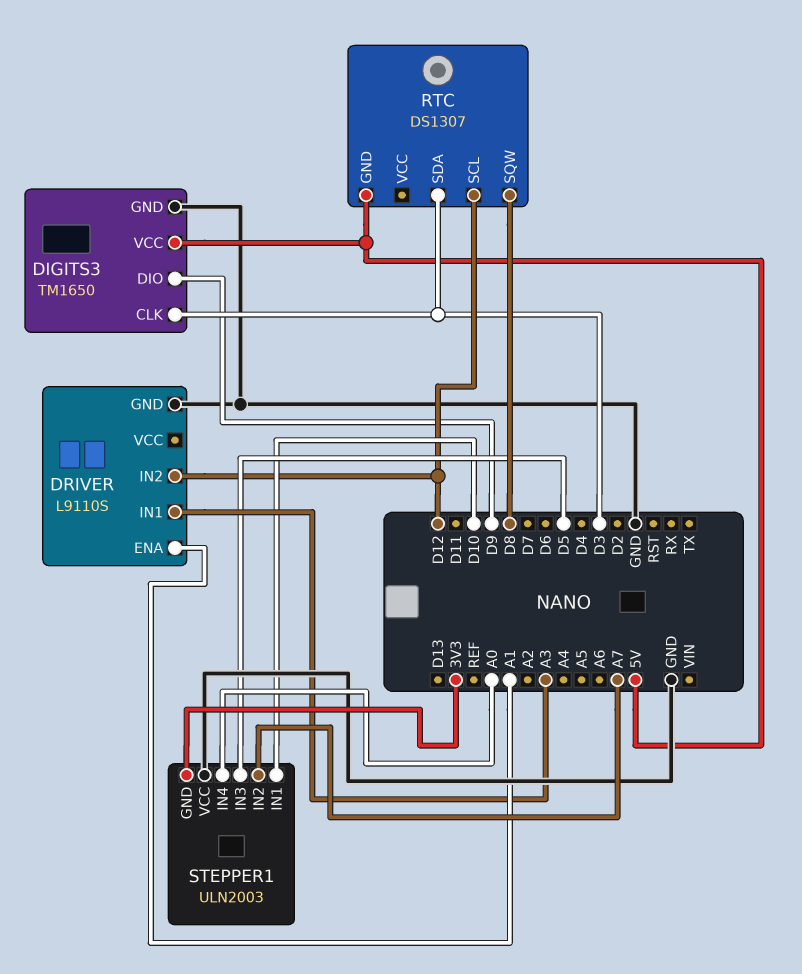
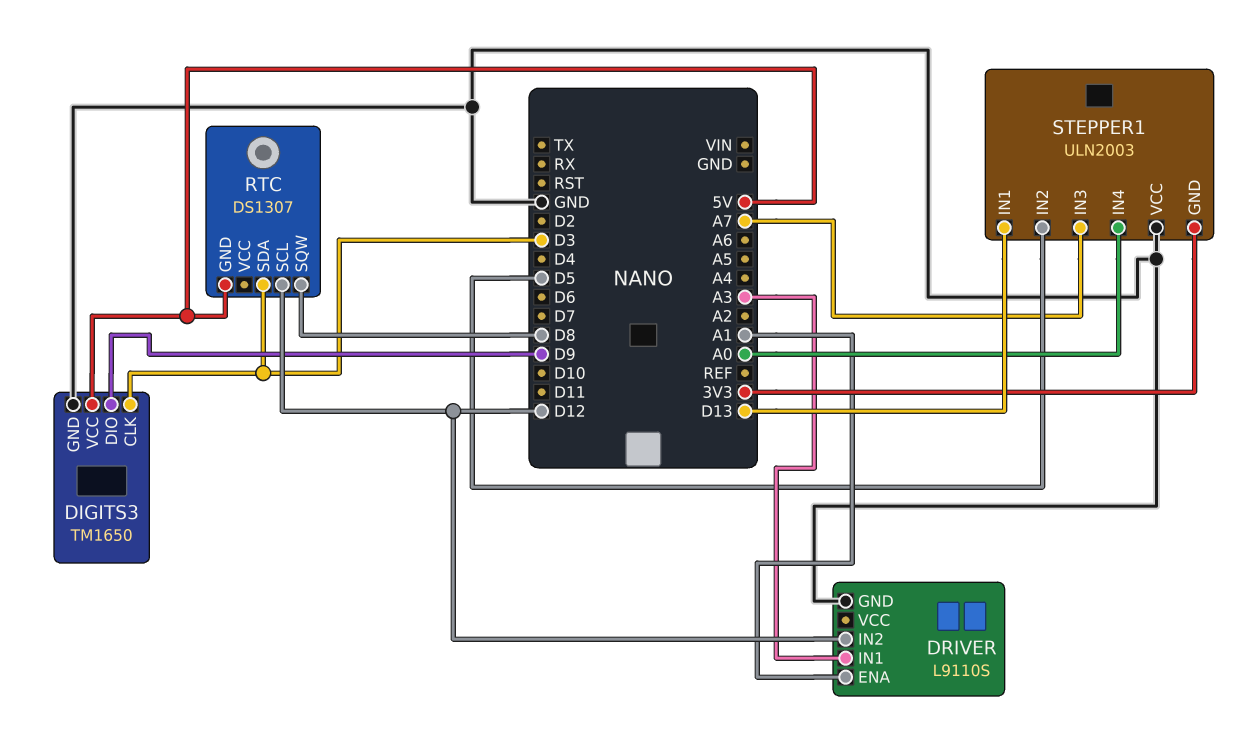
STEPPER1 pin IN1: D10 -> D13
STEPPER1 pin IN2: A7 -> D5
STEPPER1 pin IN3: D5 -> A7

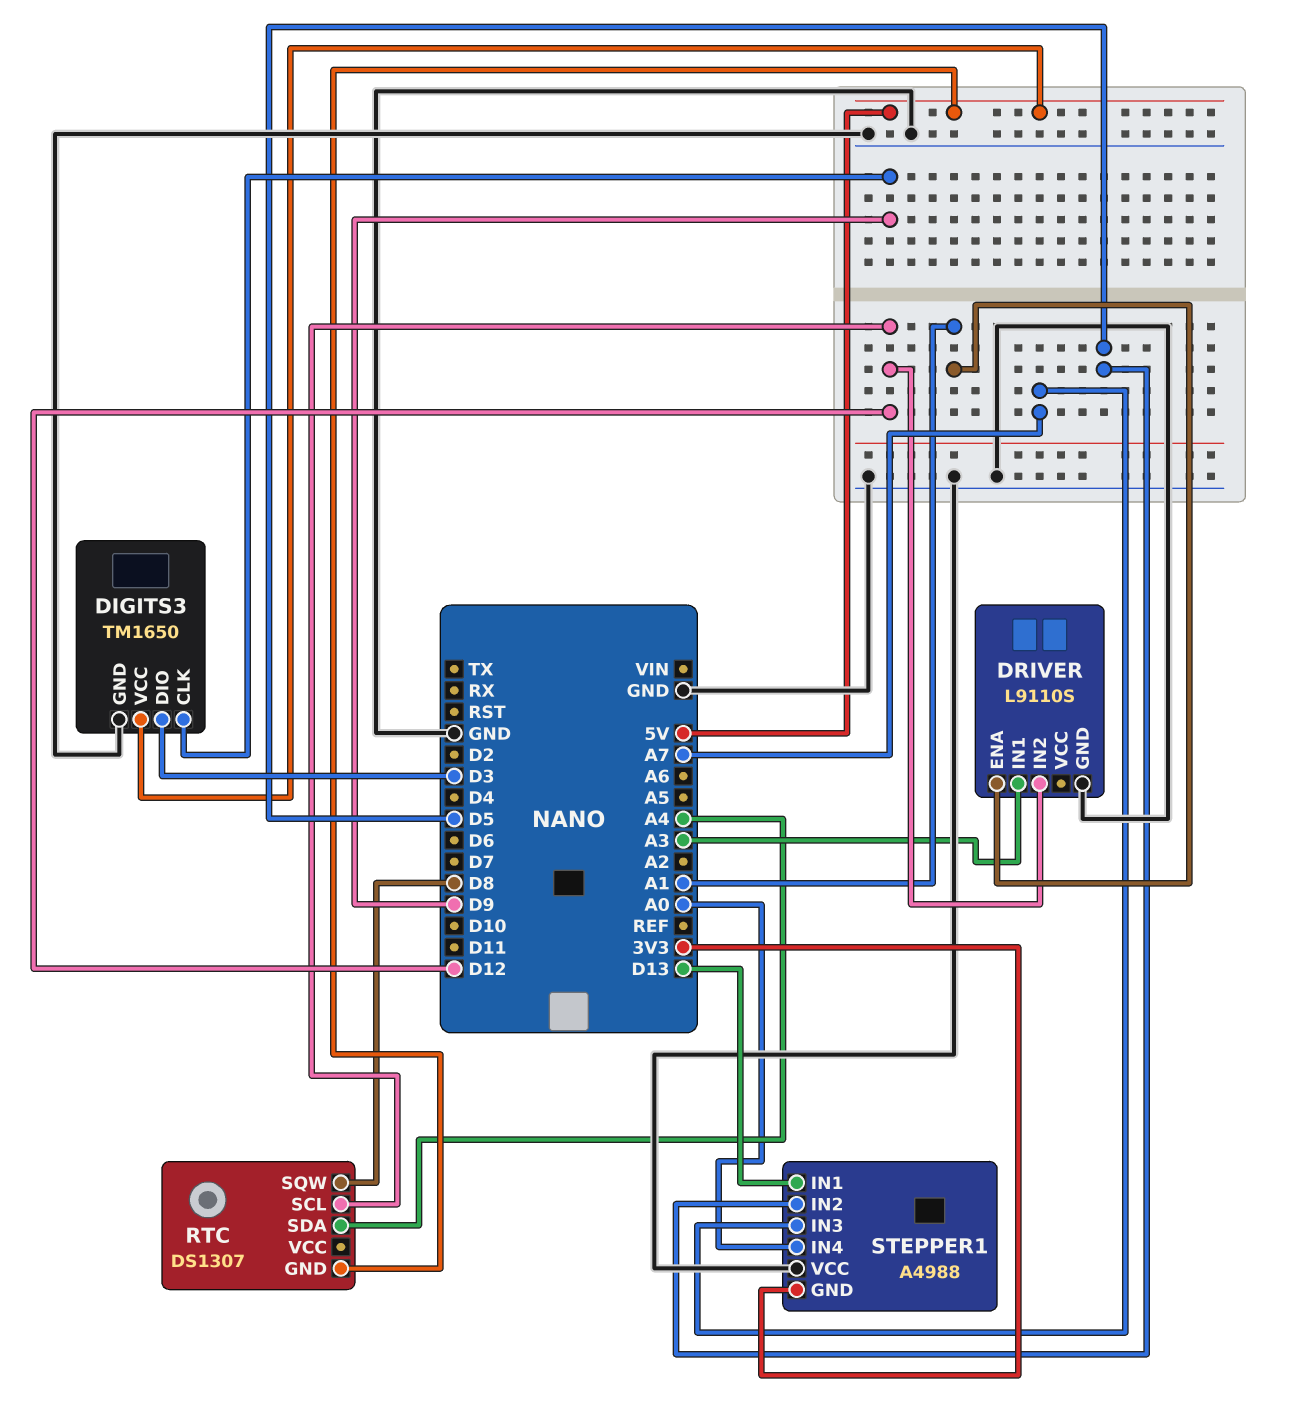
DIGITS3 pin CLK: D3 -> D9
DIGITS3 pin DIO: D9 -> D3
RTC pin SDA: D3 -> A4
STEPPER1: ULN2003 -> A4988

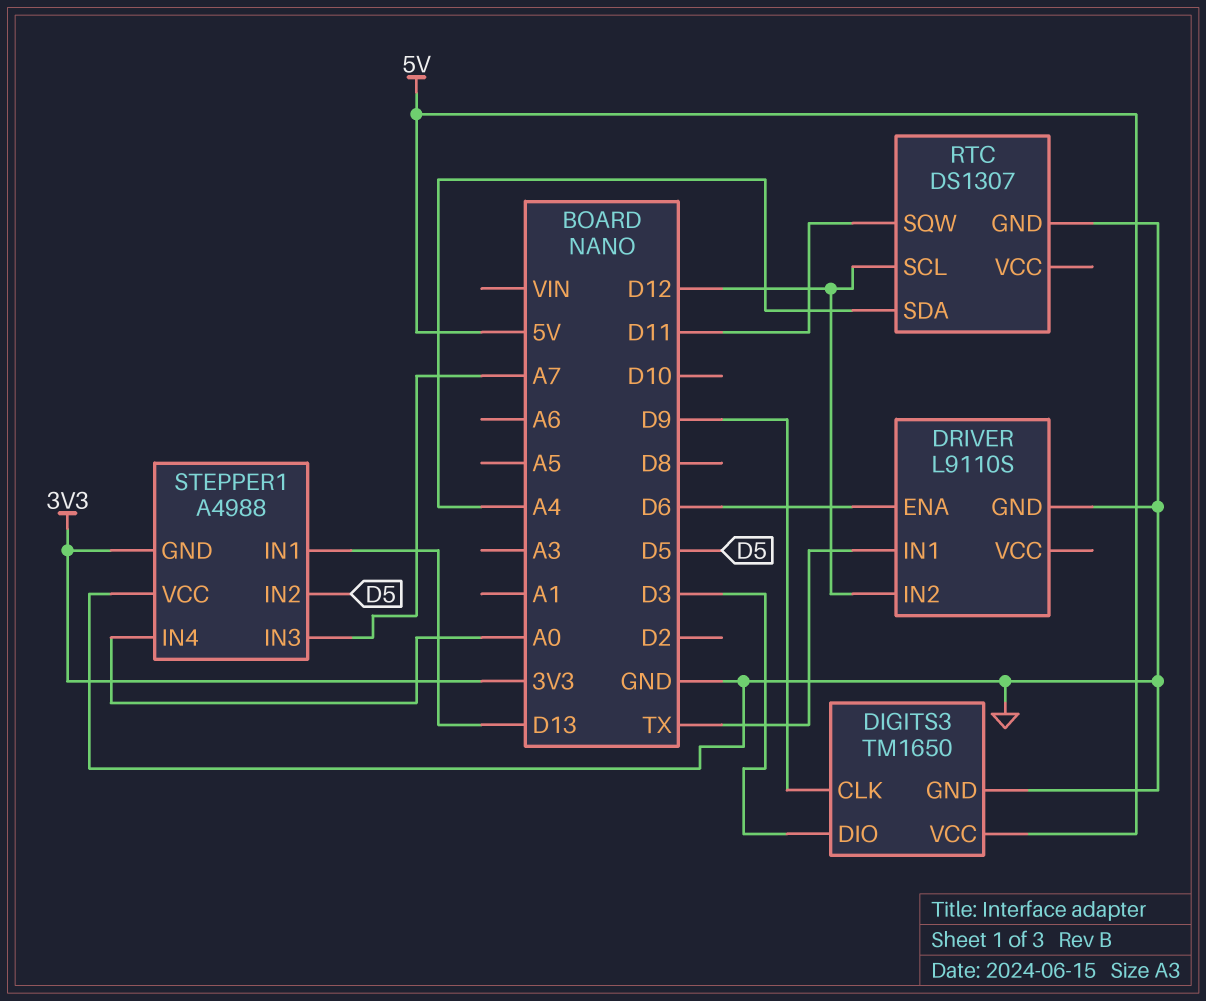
DRIVER pin ENA: A1 -> D6
DRIVER pin IN1: A3 -> TX
RTC pin GND: 5V -> GND
RTC pin SQW: D8 -> D11

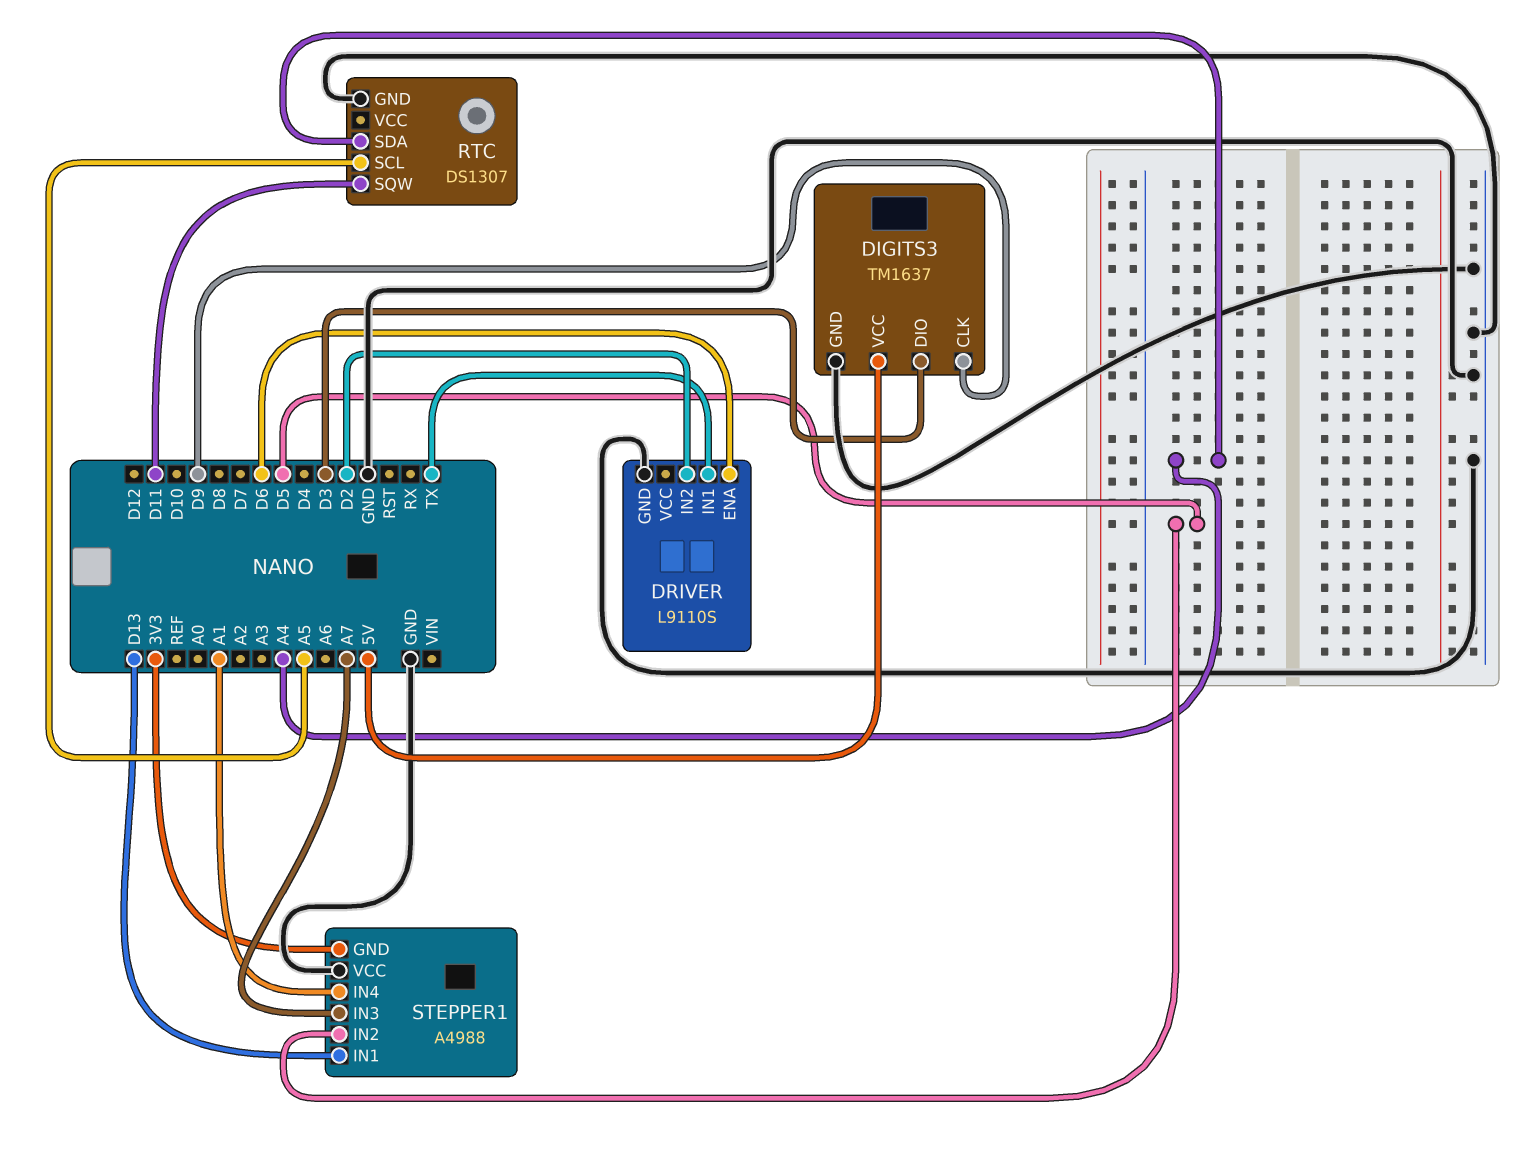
DIGITS3: TM1650 -> TM1637
DRIVER pin IN2: D12 -> D2
RTC pin SCL: D12 -> A5
STEPPER1 pin IN4: A0 -> A1

